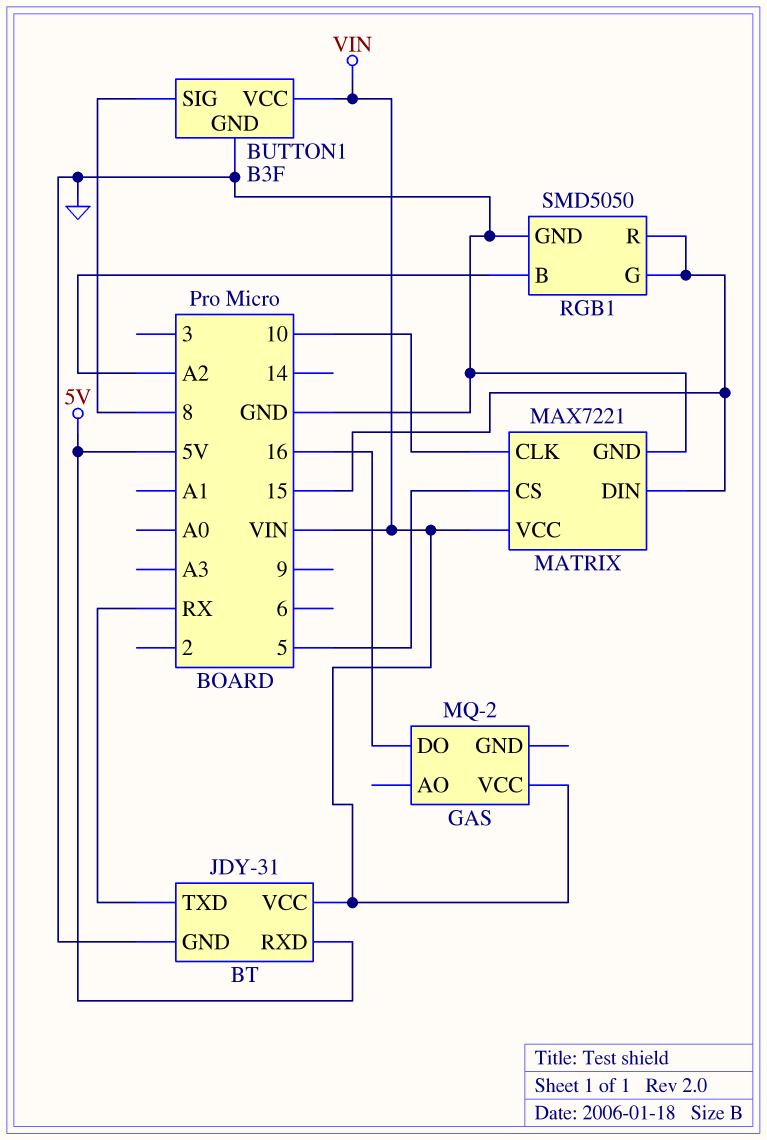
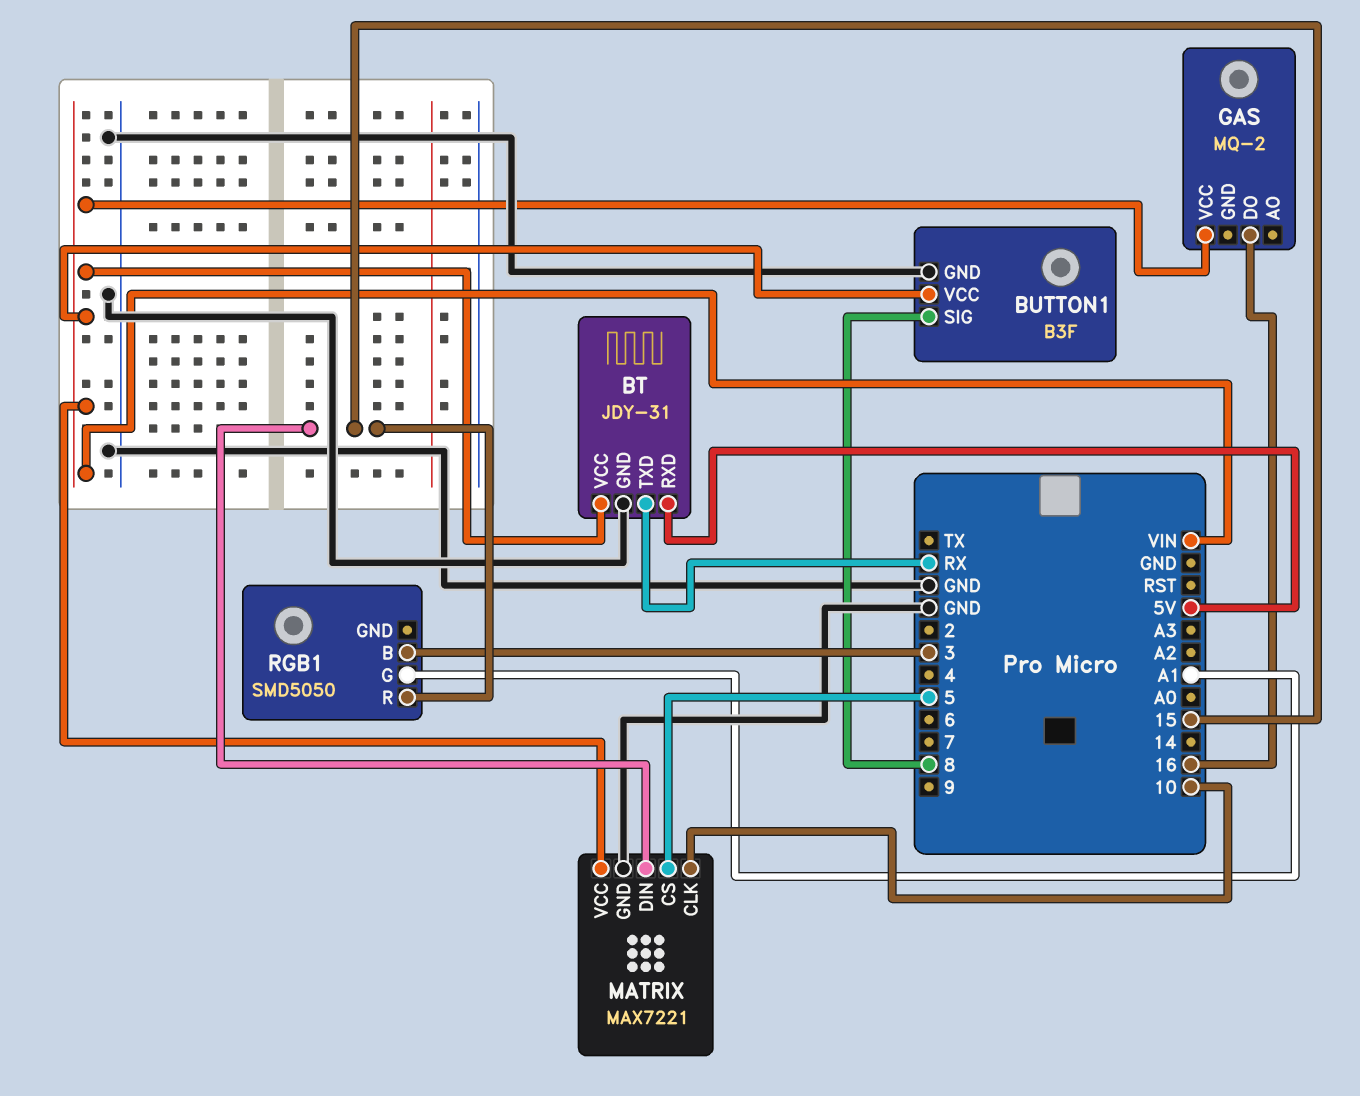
RGB1 pin B: A2 -> 3
RGB1 pin G: 15 -> A1
RGB1 pin GND: GND -> none

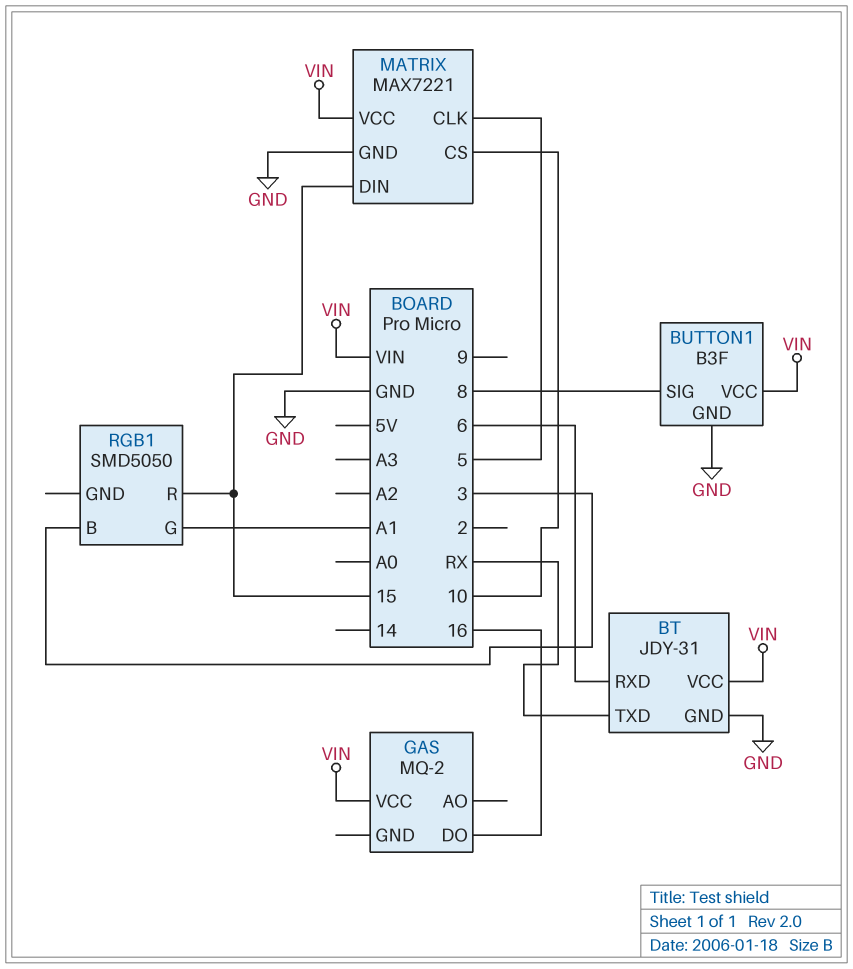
BT pin RXD: 5V -> 6
MATRIX pin CLK: 10 -> 5
MATRIX pin CS: 5 -> 10

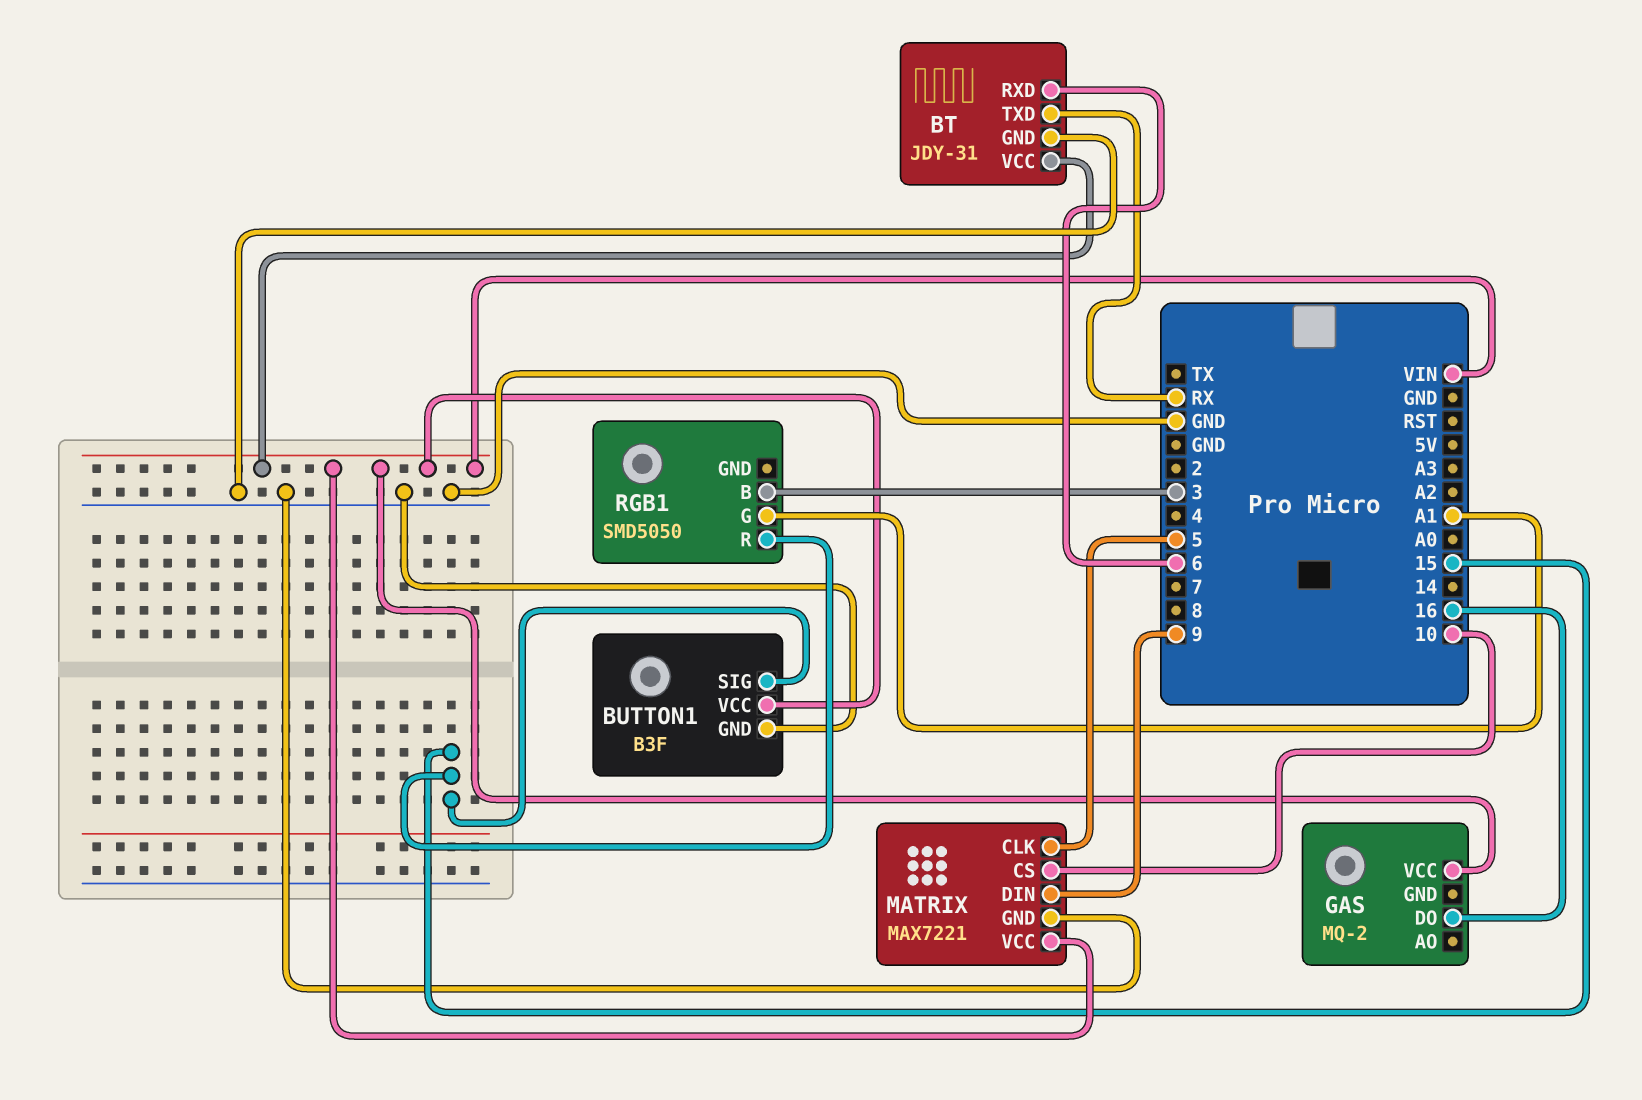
BUTTON1 pin SIG: 8 -> 15
MATRIX pin DIN: 15 -> 9

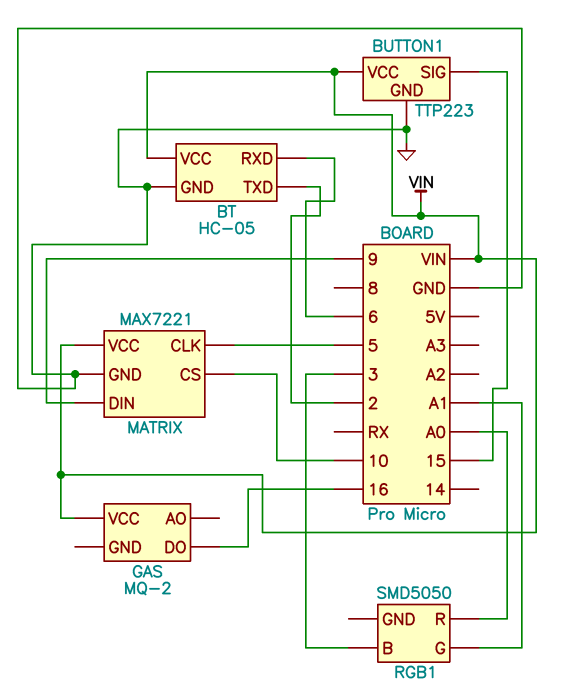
BT: JDY-31 -> HC-05
BT pin TXD: RX -> 2
BUTTON1: B3F -> TTP223
RGB1 pin R: 15 -> A0

